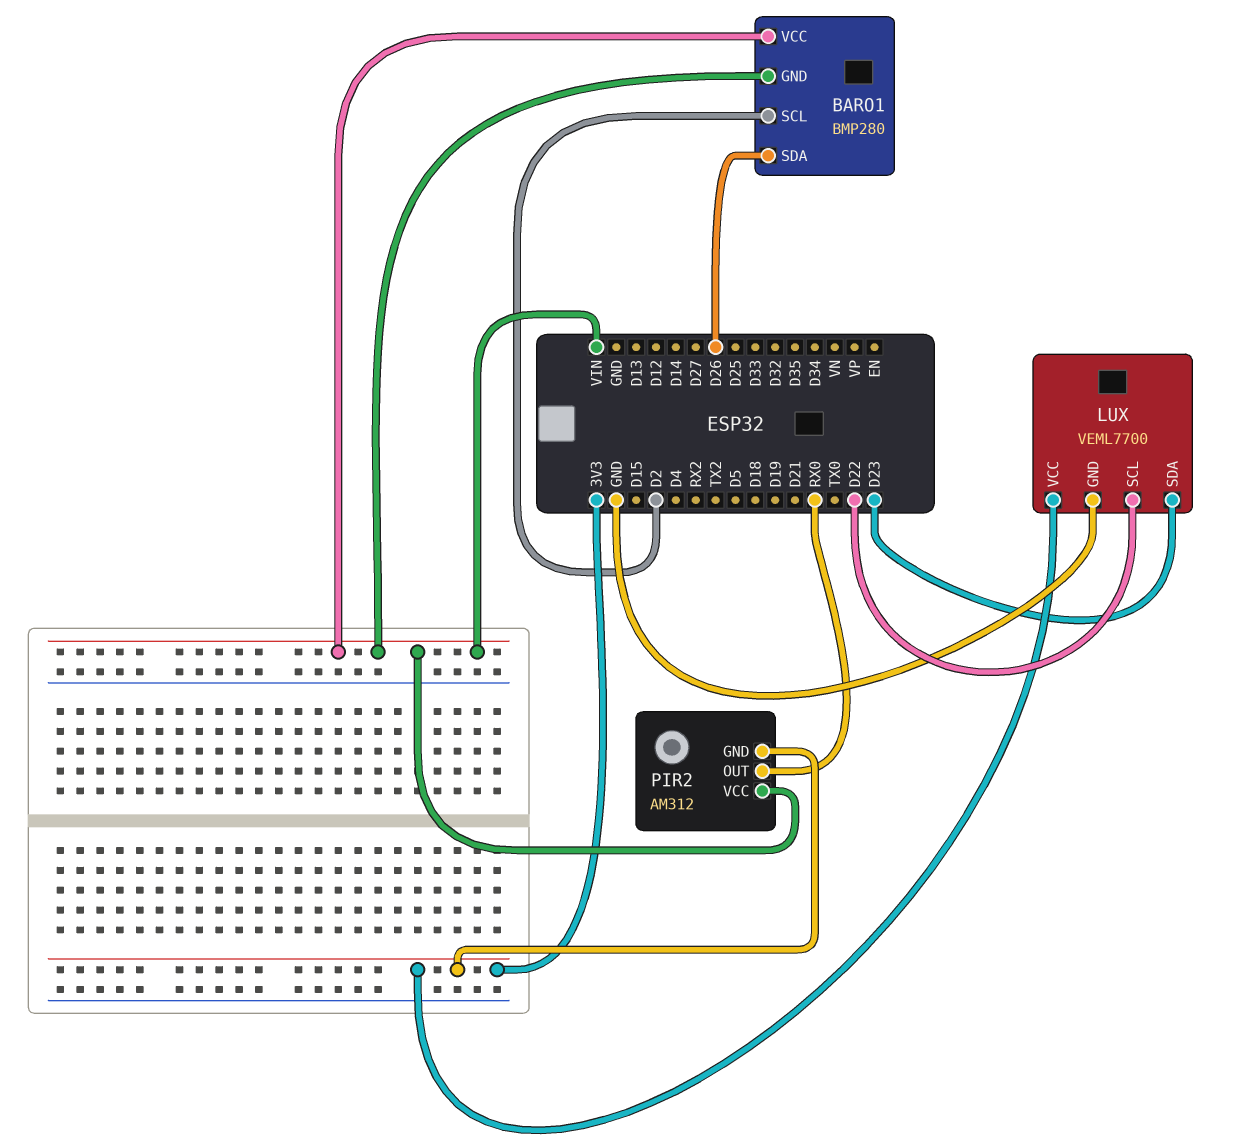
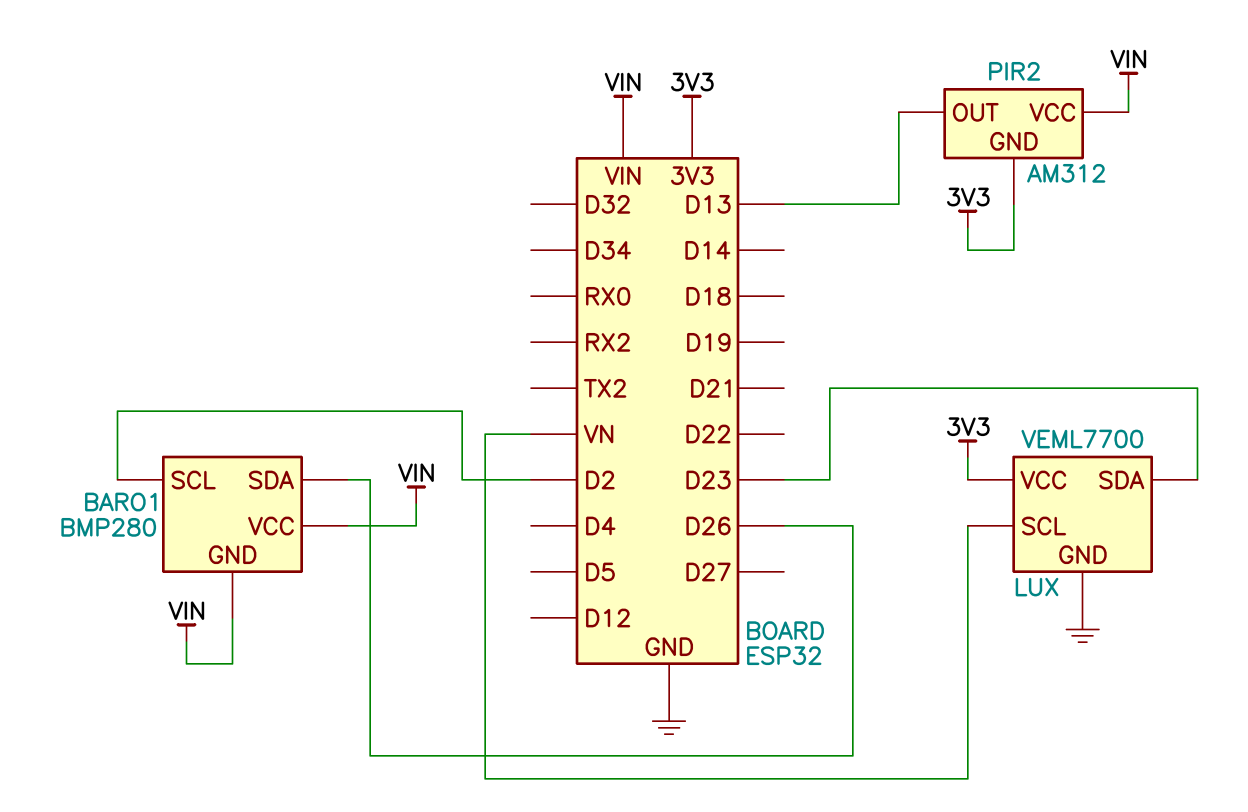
LUX pin SCL: D22 -> VN
PIR2 pin OUT: RX0 -> D13

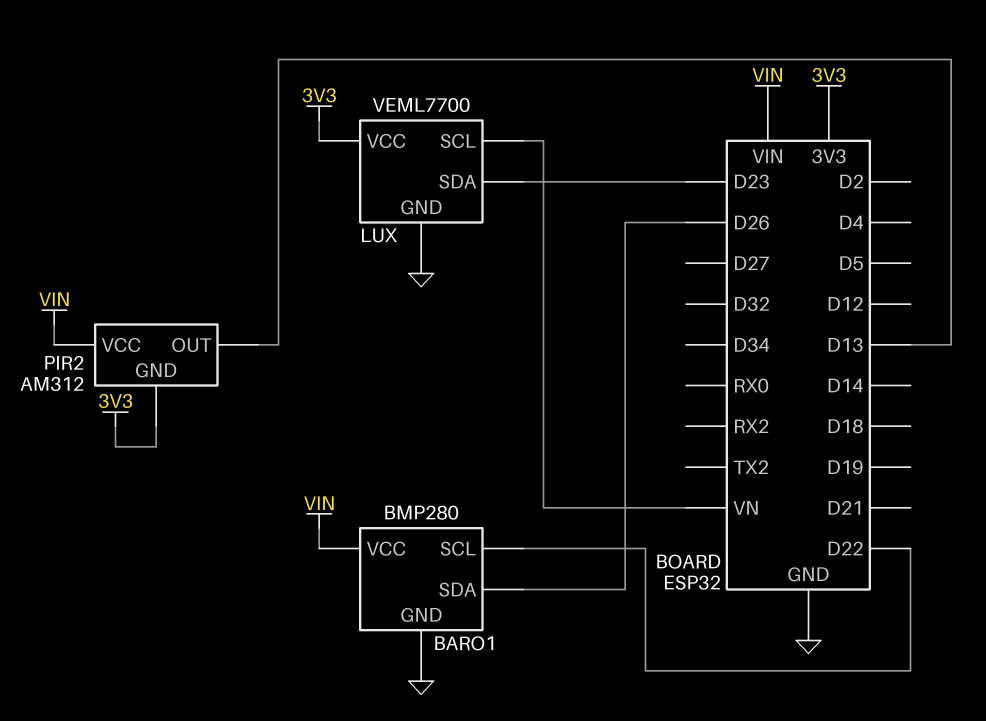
BARO1 pin GND: VIN -> GND
BARO1 pin SCL: D2 -> D22

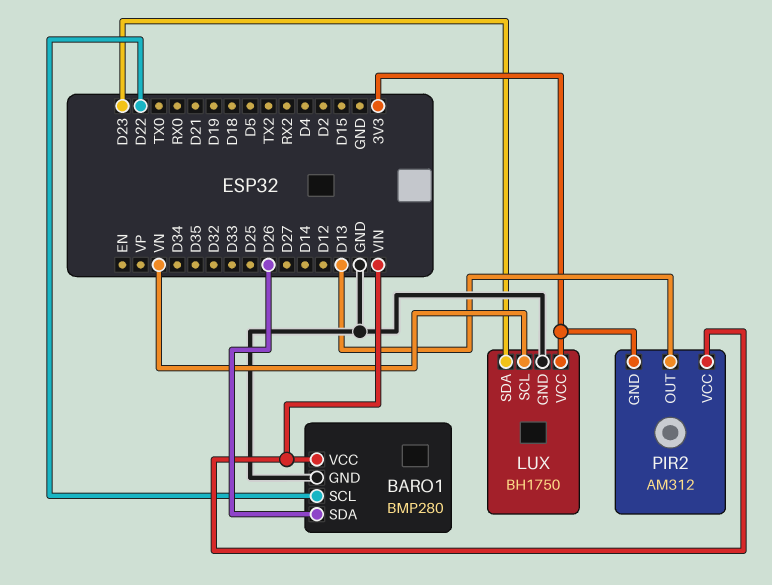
LUX: VEML7700 -> BH1750

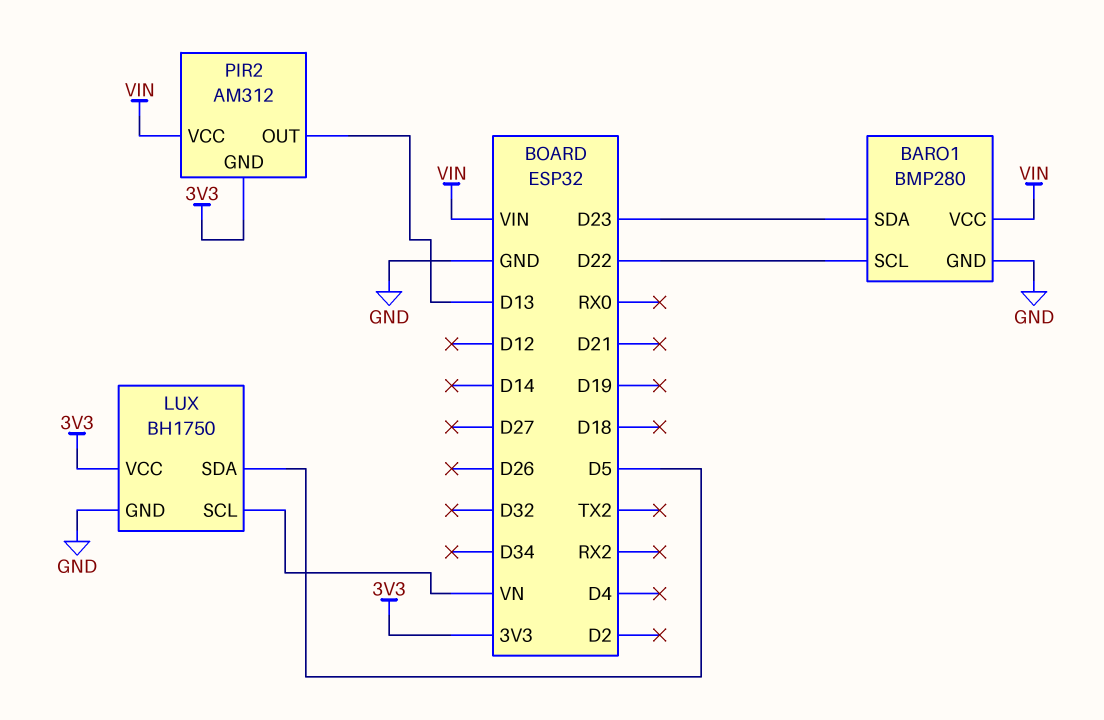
BARO1 pin SDA: D26 -> D23
LUX pin SDA: D23 -> D5

